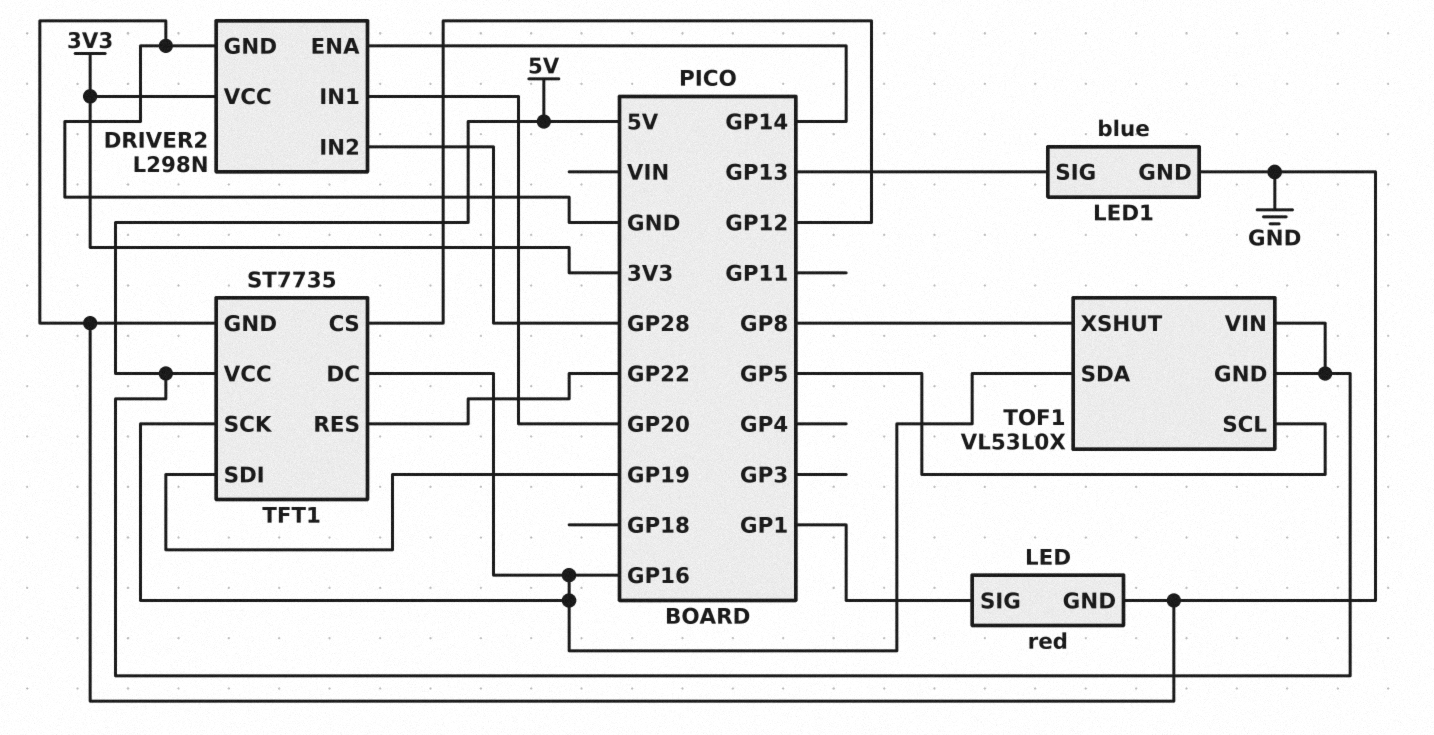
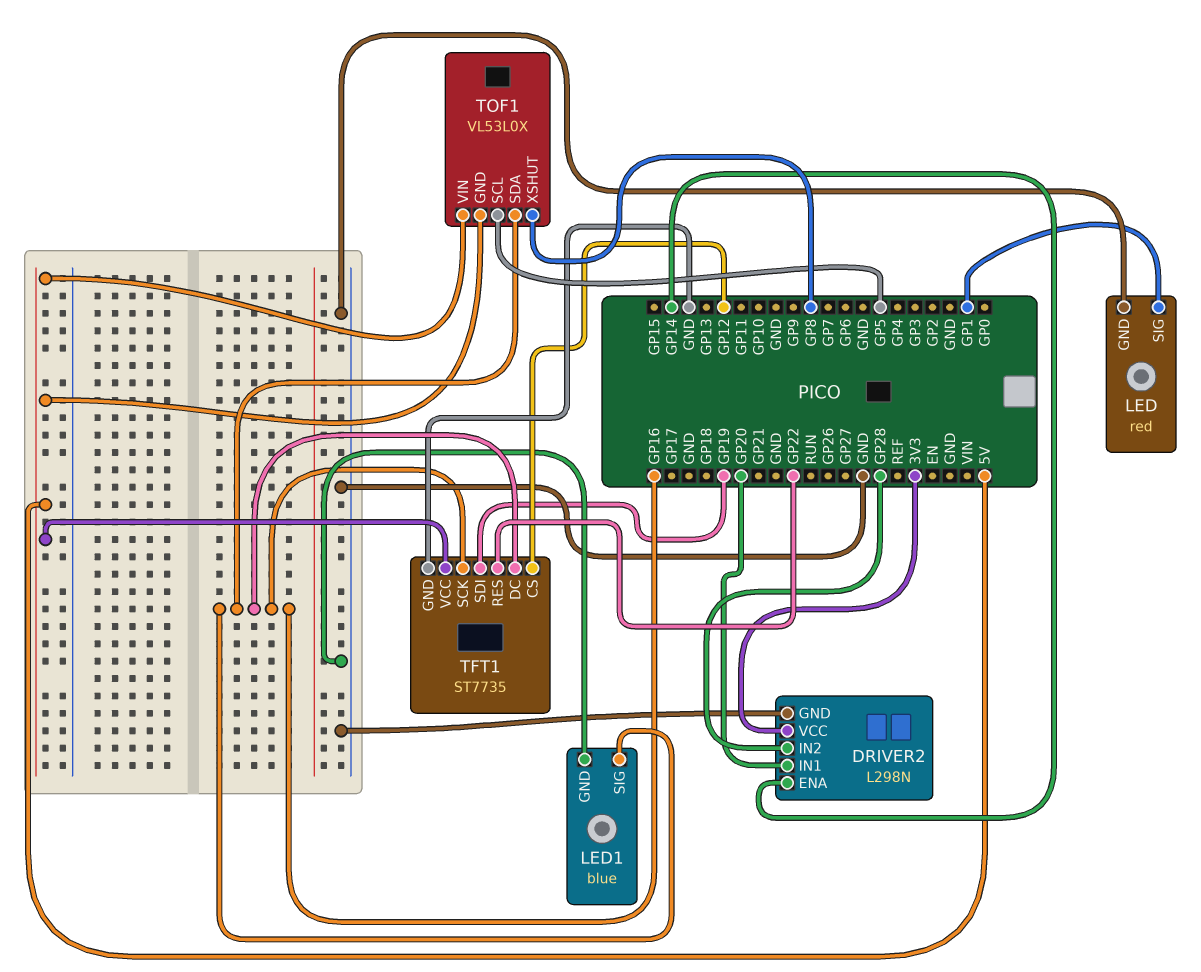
LED1 pin SIG: GP13 -> GP16

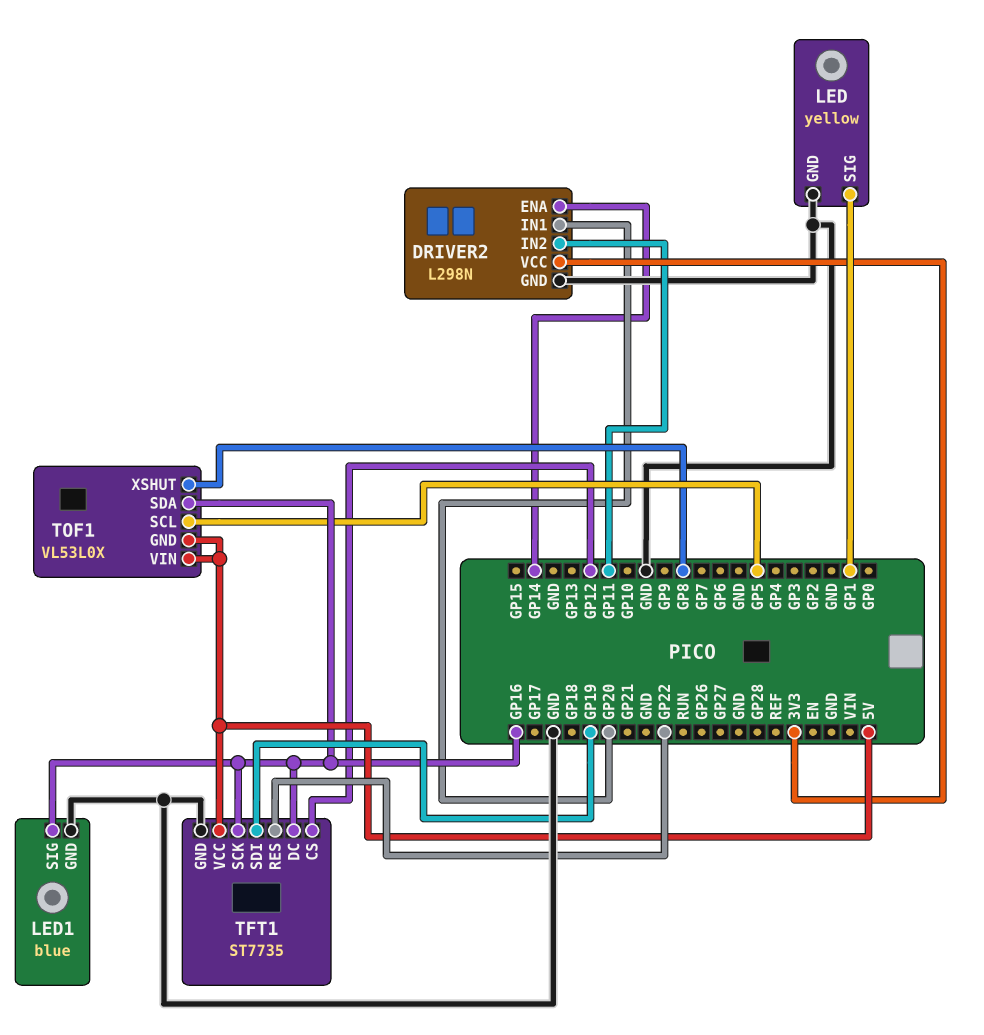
DRIVER2 pin IN2: GP28 -> GP11
LED: red -> yellow

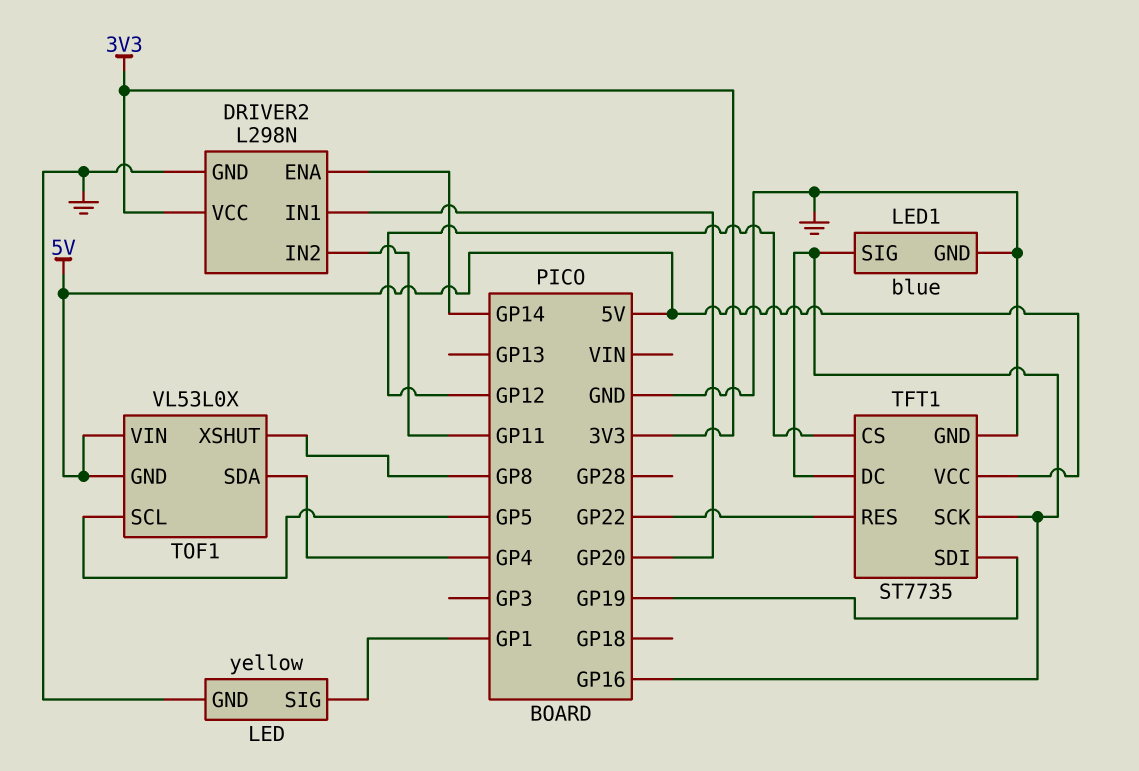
TOF1 pin SDA: GP16 -> GP4

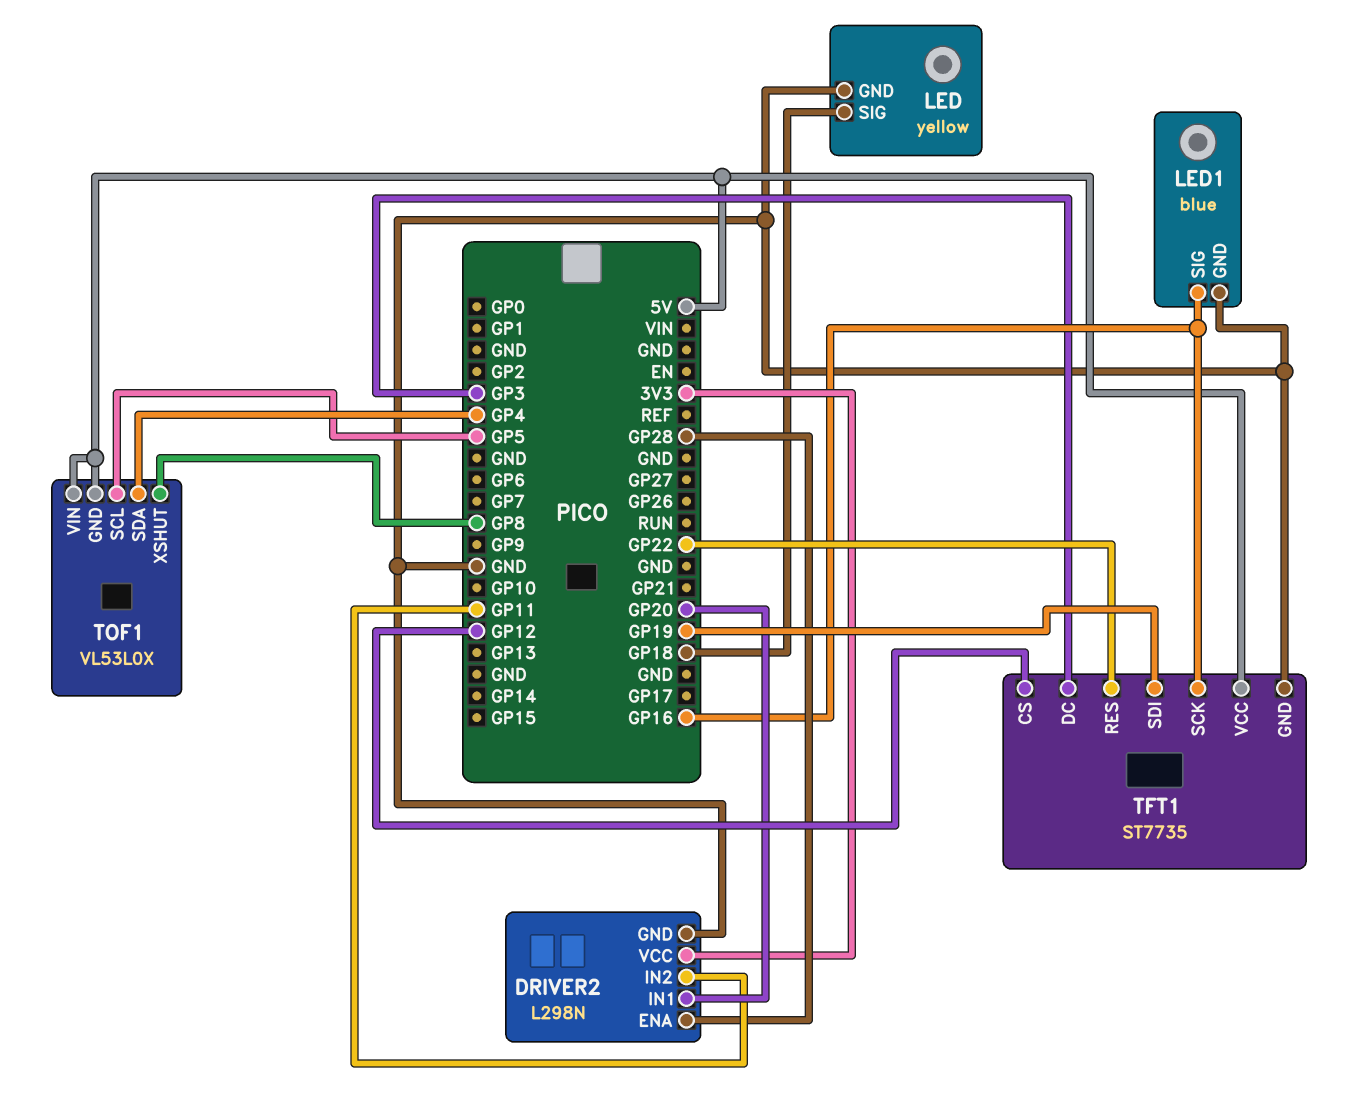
DRIVER2 pin ENA: GP14 -> GP28
LED pin SIG: GP1 -> GP18
TFT1 pin DC: GP16 -> GP3

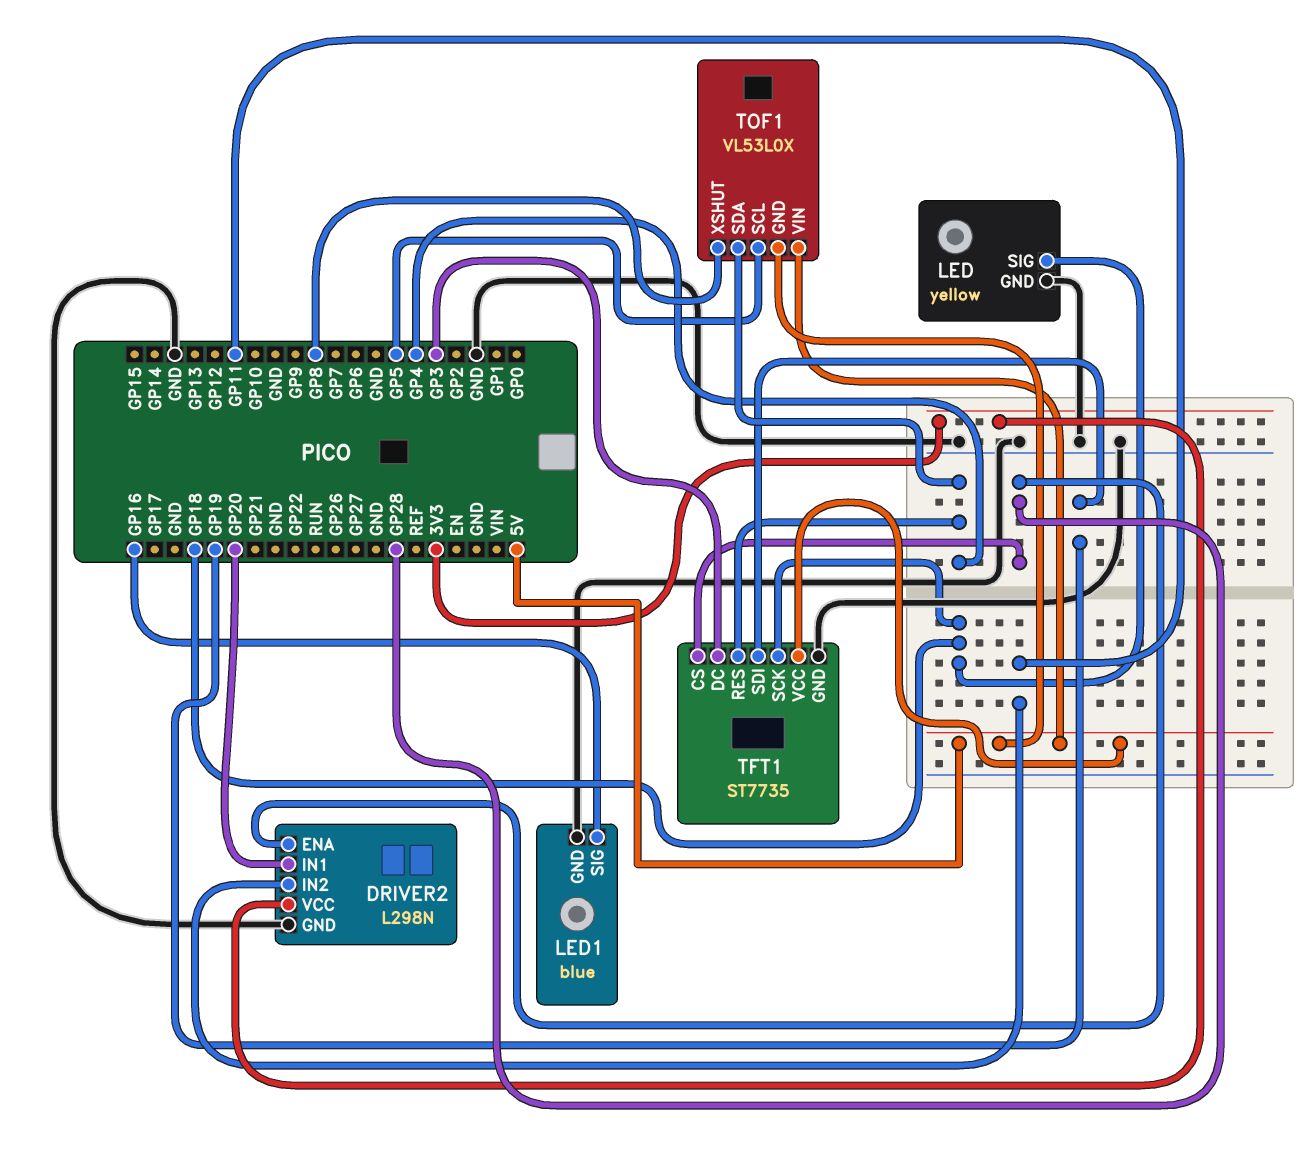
TFT1 pin CS: GP12 -> GP28
TFT1 pin RES: GP22 -> GP4
TFT1 pin SCK: GP16 -> GP18

